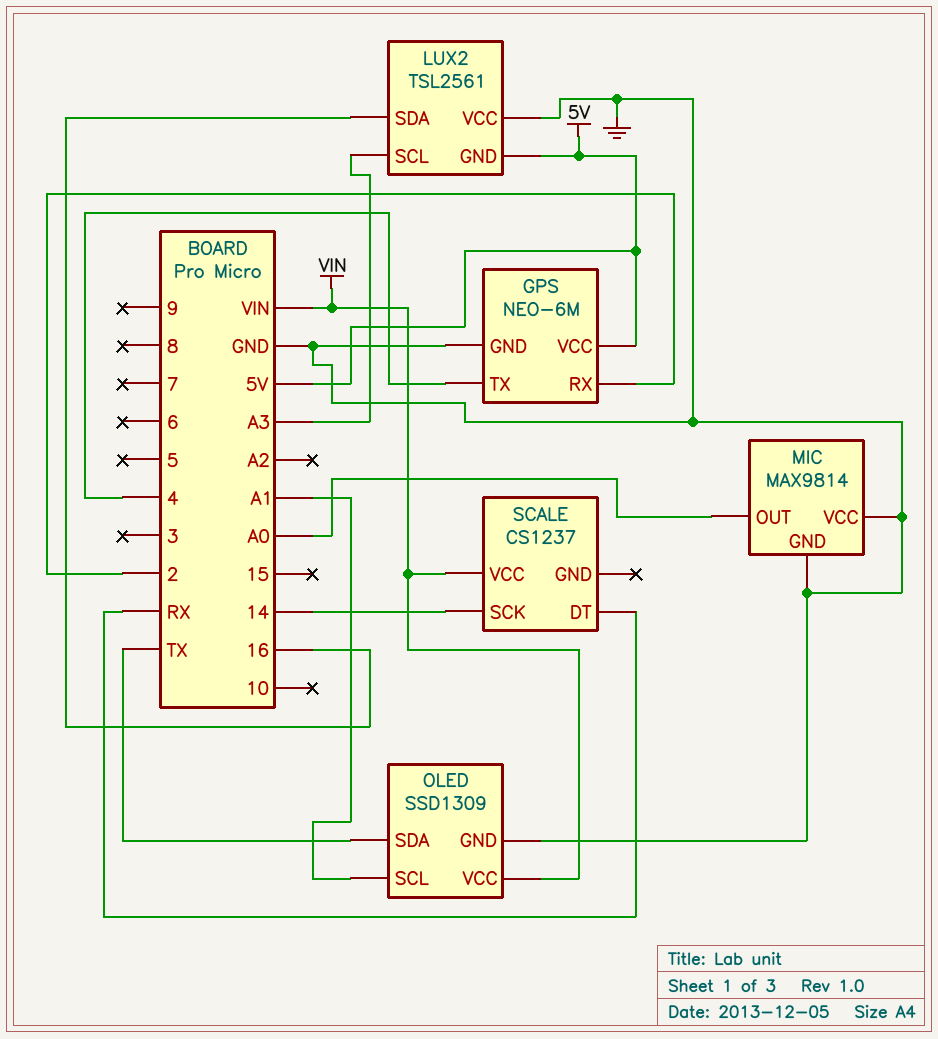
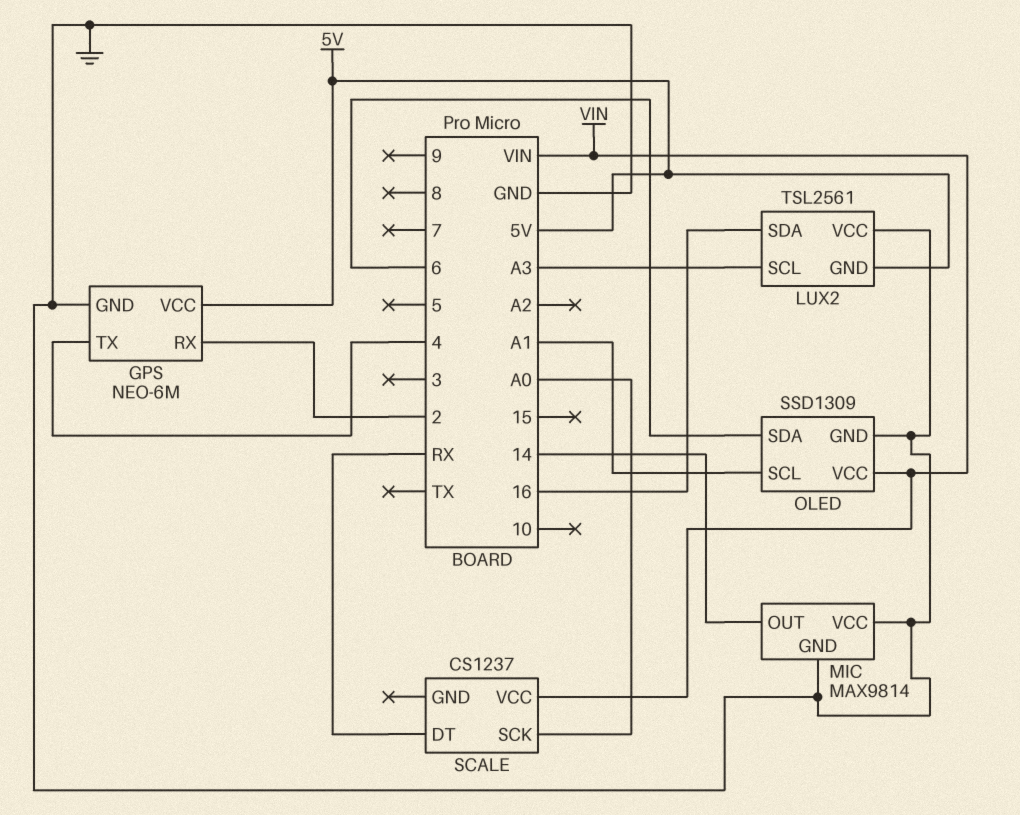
MIC pin OUT: A0 -> 14
OLED pin SDA: TX -> 6
SCALE pin SCK: 14 -> A0

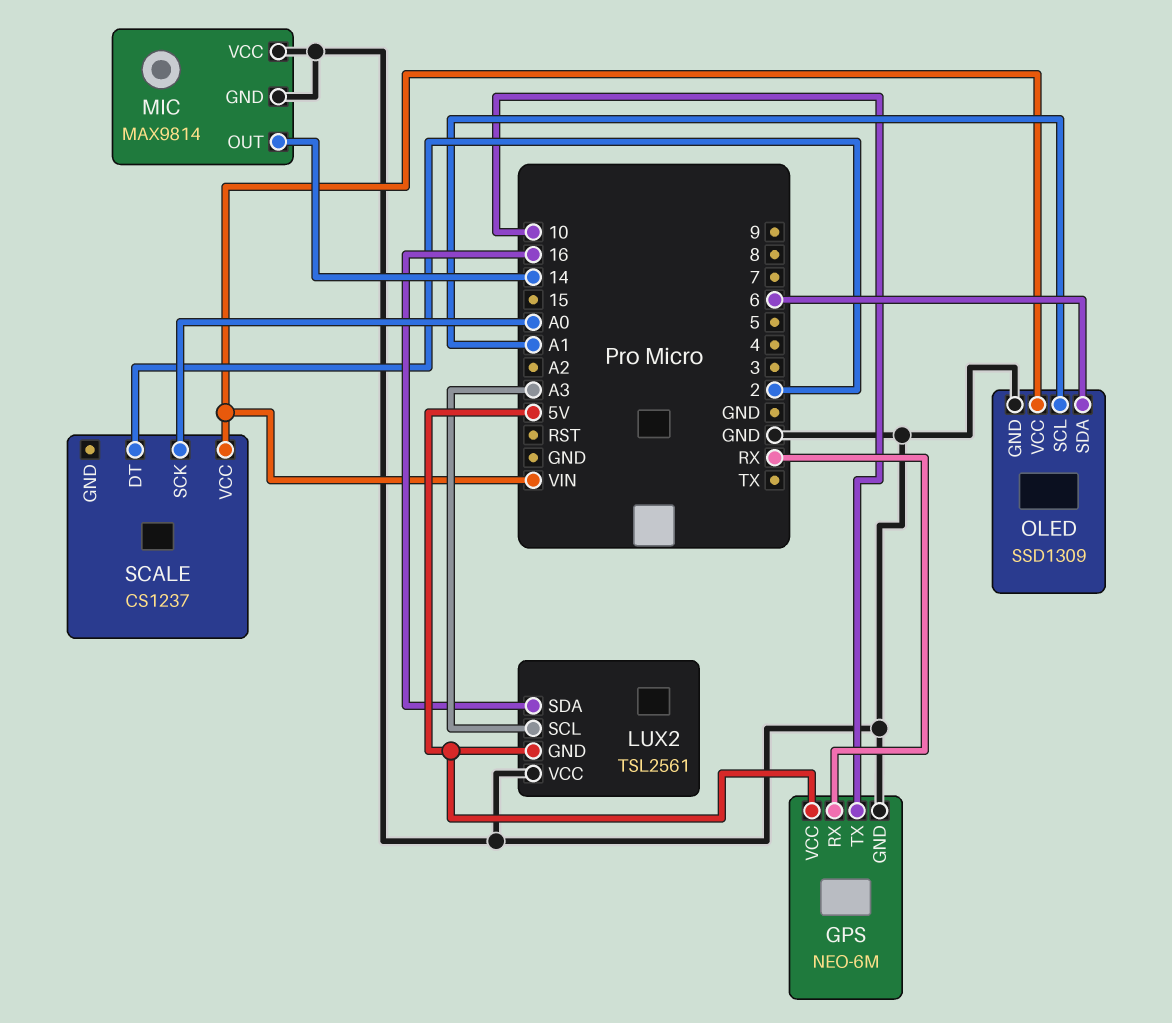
GPS pin RX: 2 -> RX
GPS pin TX: 4 -> 10
SCALE pin DT: RX -> 2

